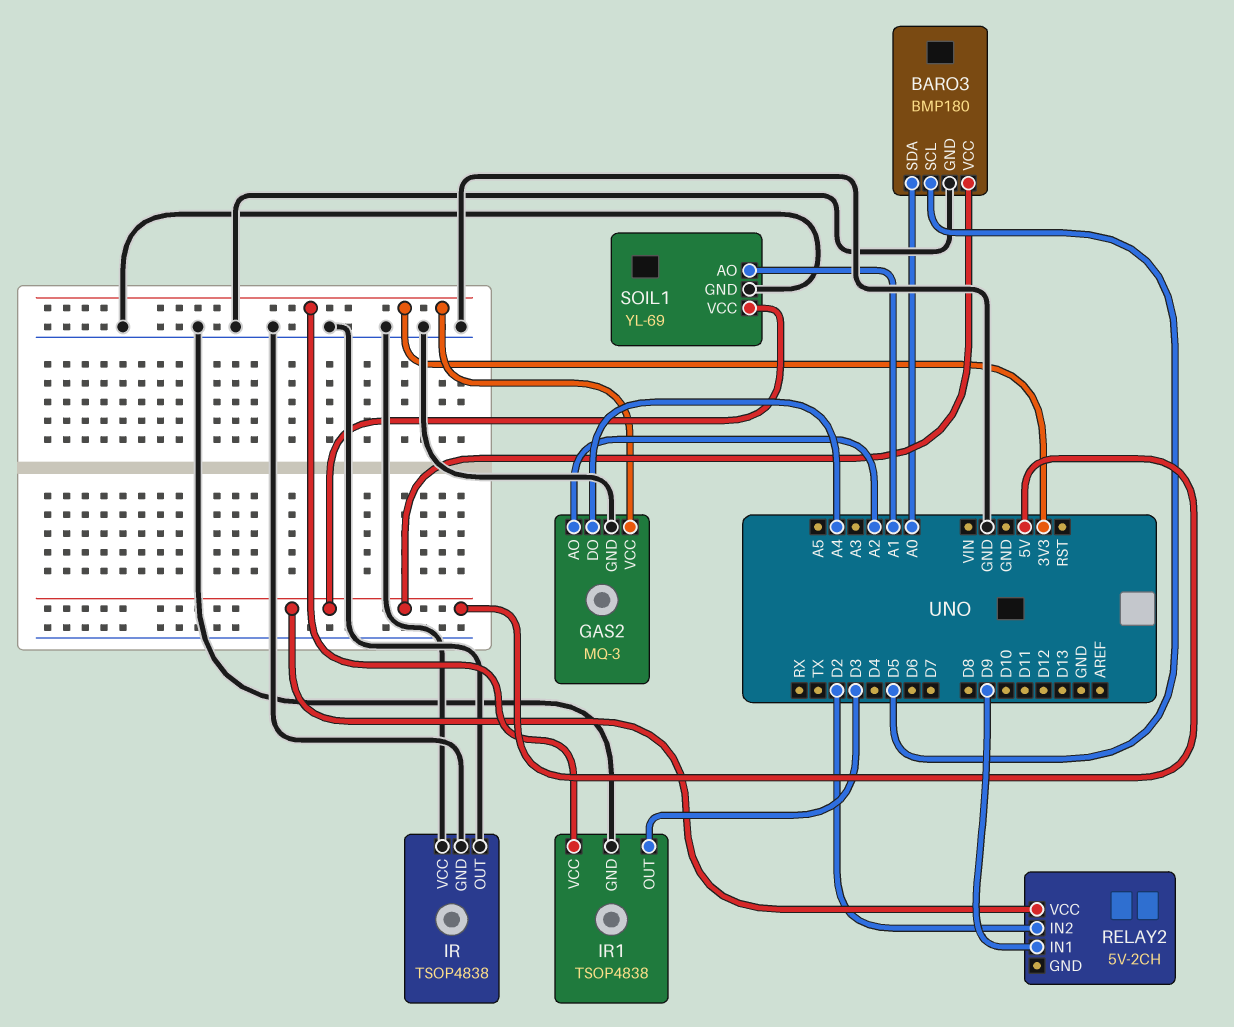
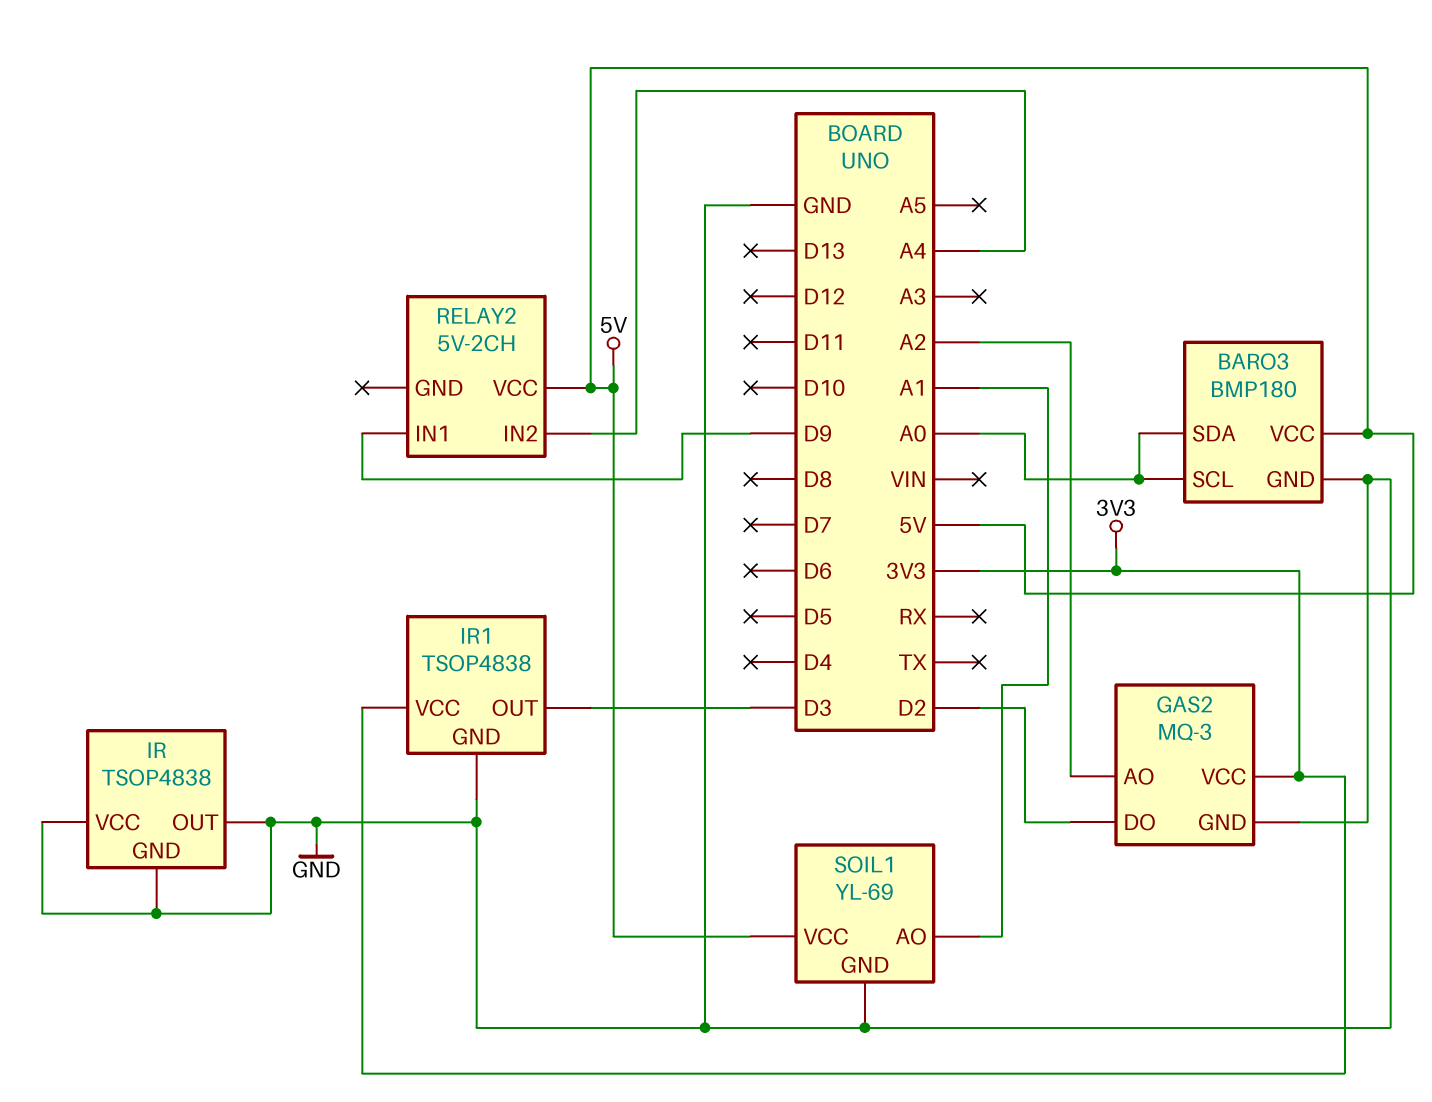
BARO3 pin SCL: D5 -> A0
GAS2 pin DO: A4 -> D2
RELAY2 pin IN2: D2 -> A4

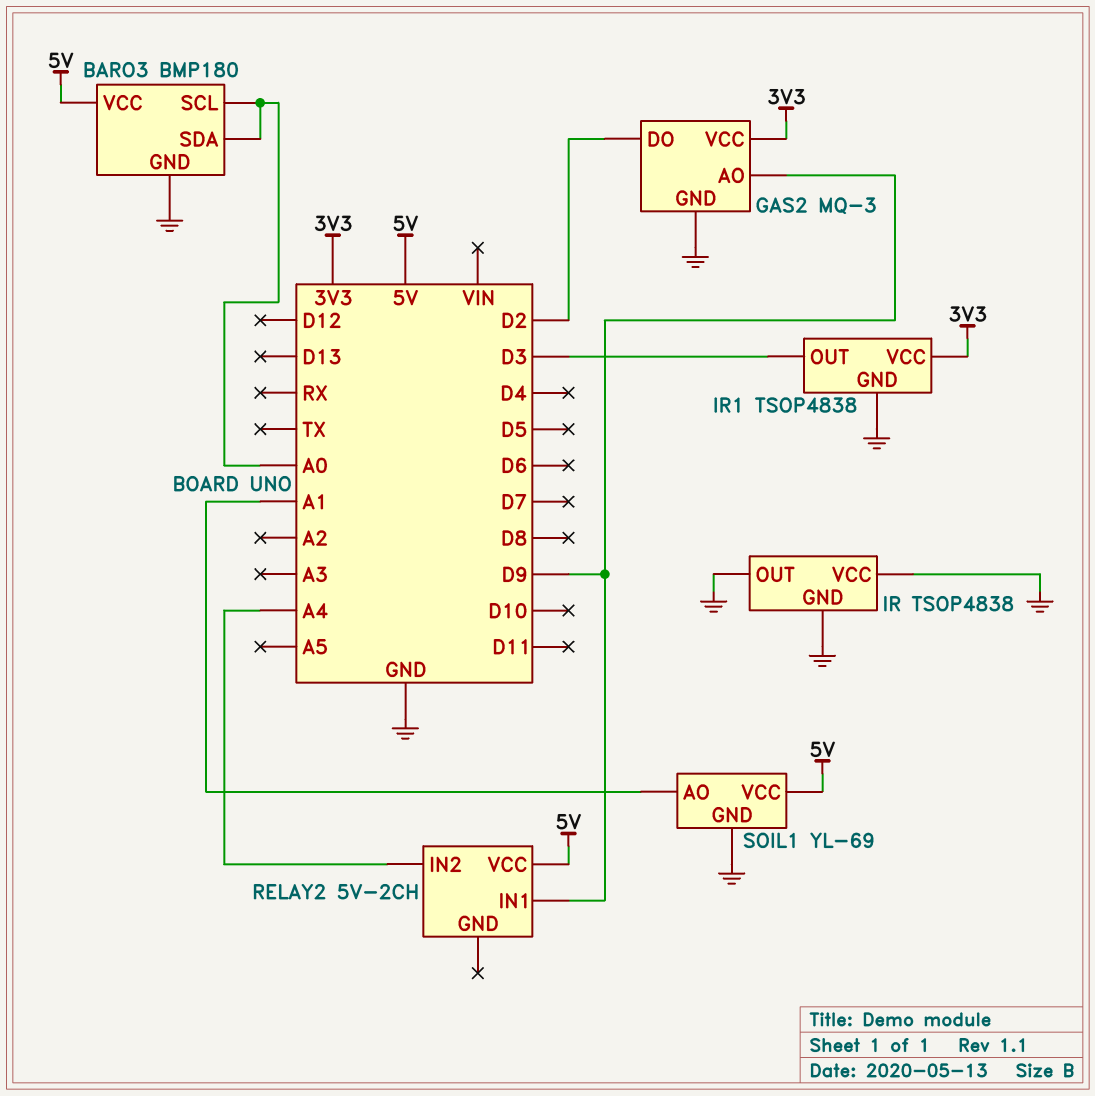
GAS2 pin AO: A2 -> D9

